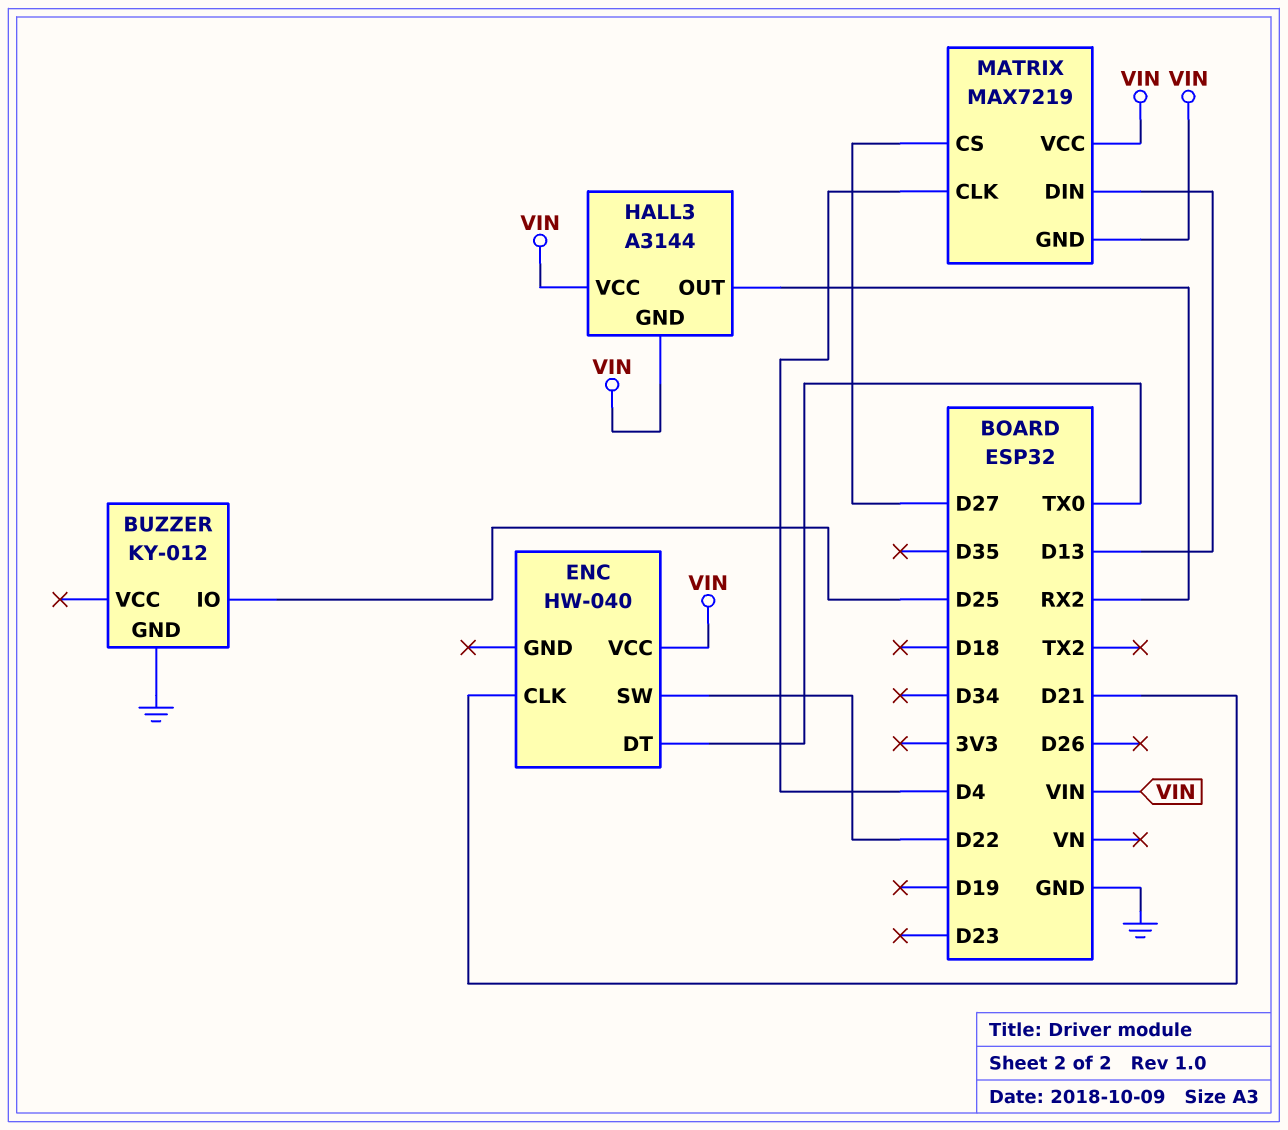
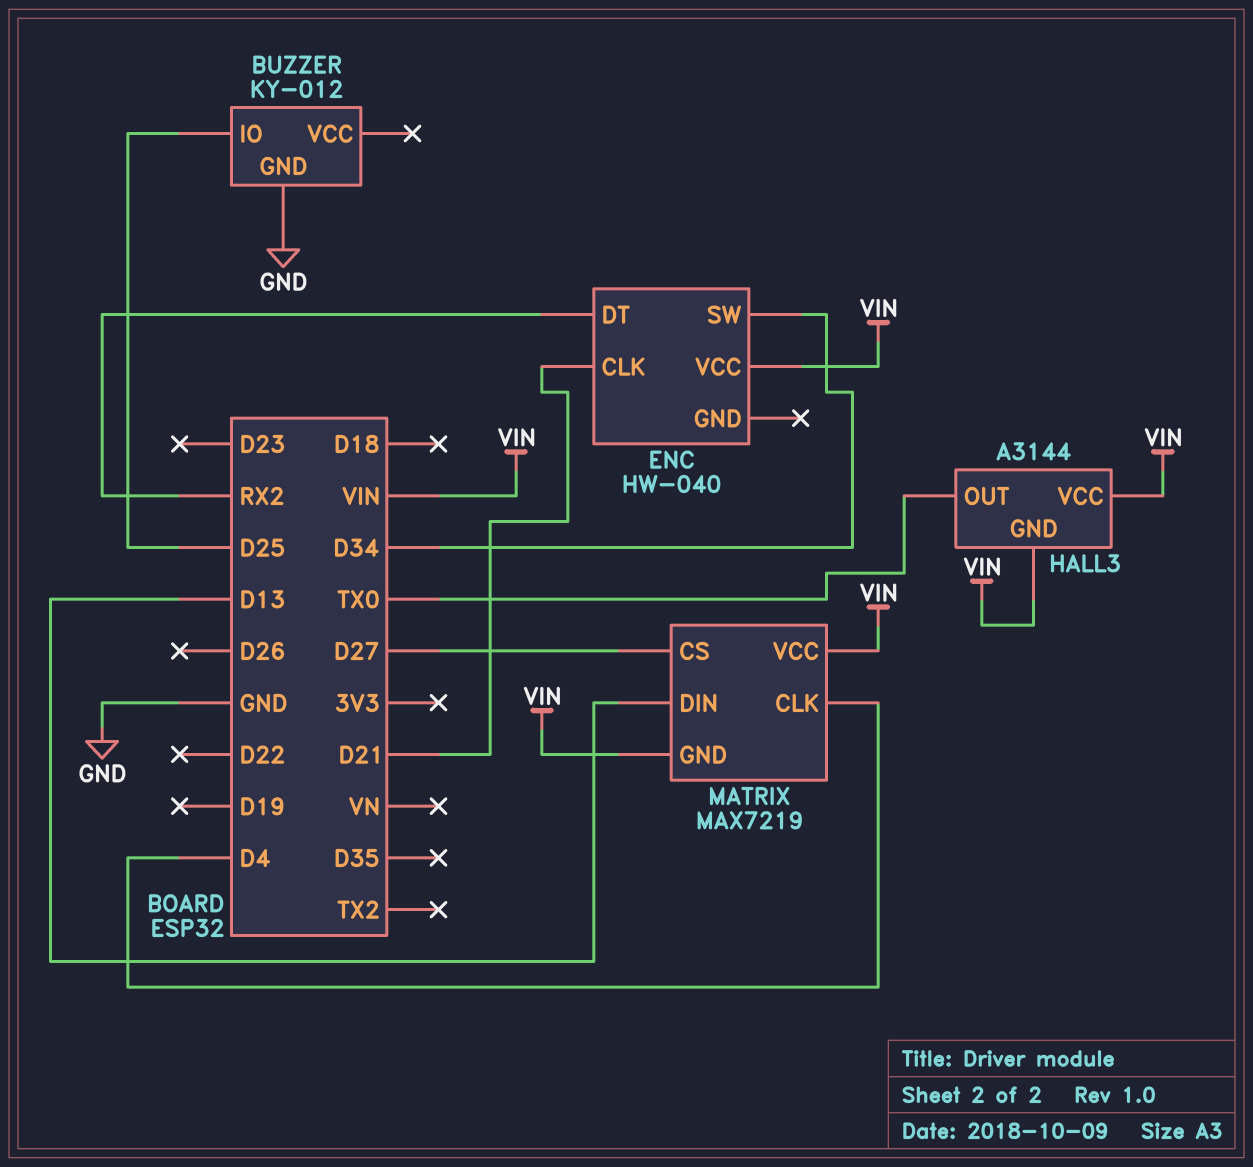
ENC pin DT: TX0 -> RX2
ENC pin SW: D22 -> D34
HALL3 pin OUT: RX2 -> TX0

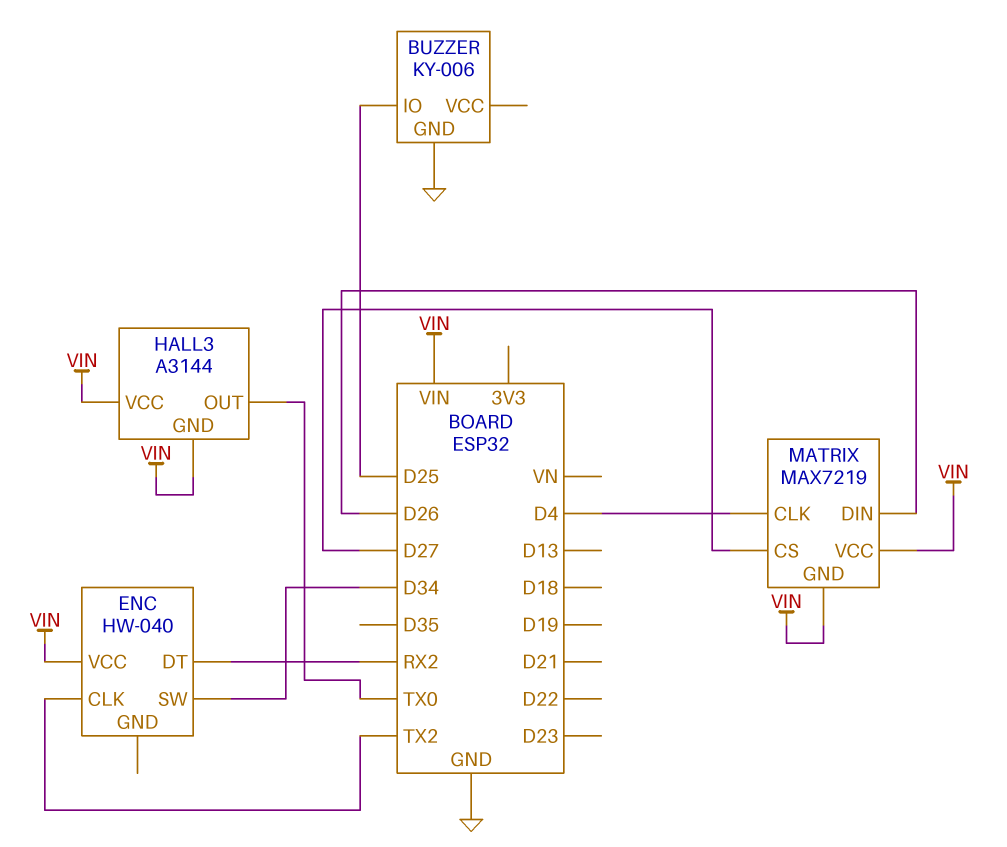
BUZZER: KY-012 -> KY-006
ENC pin CLK: D21 -> TX2
MATRIX pin DIN: D13 -> D26

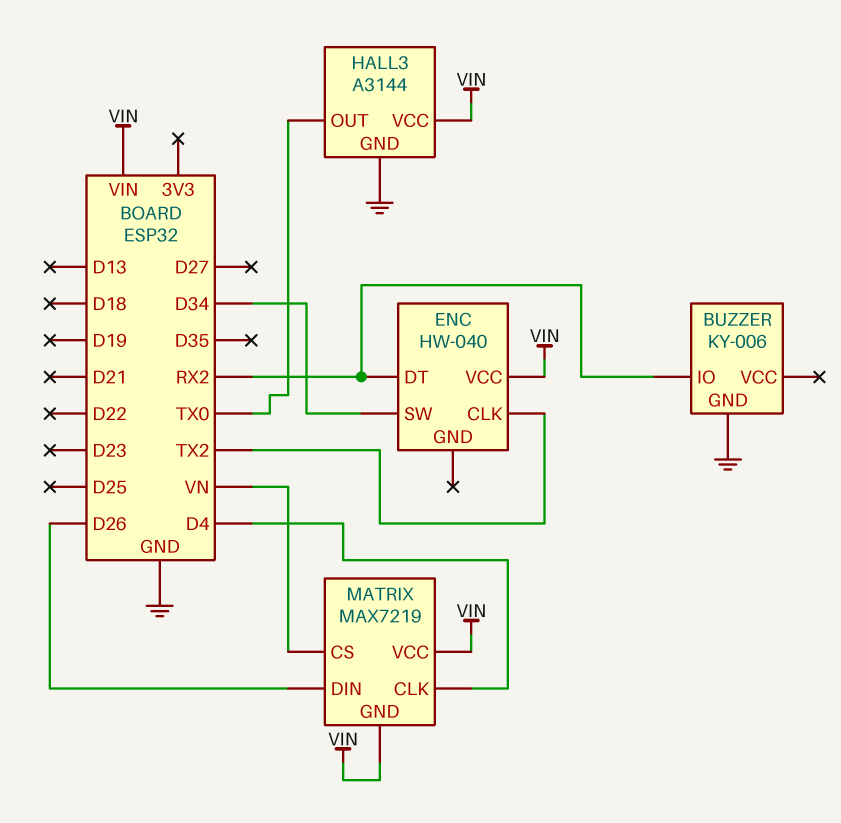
BUZZER pin IO: D25 -> RX2
HALL3 pin GND: VIN -> GND
MATRIX pin CS: D27 -> VN

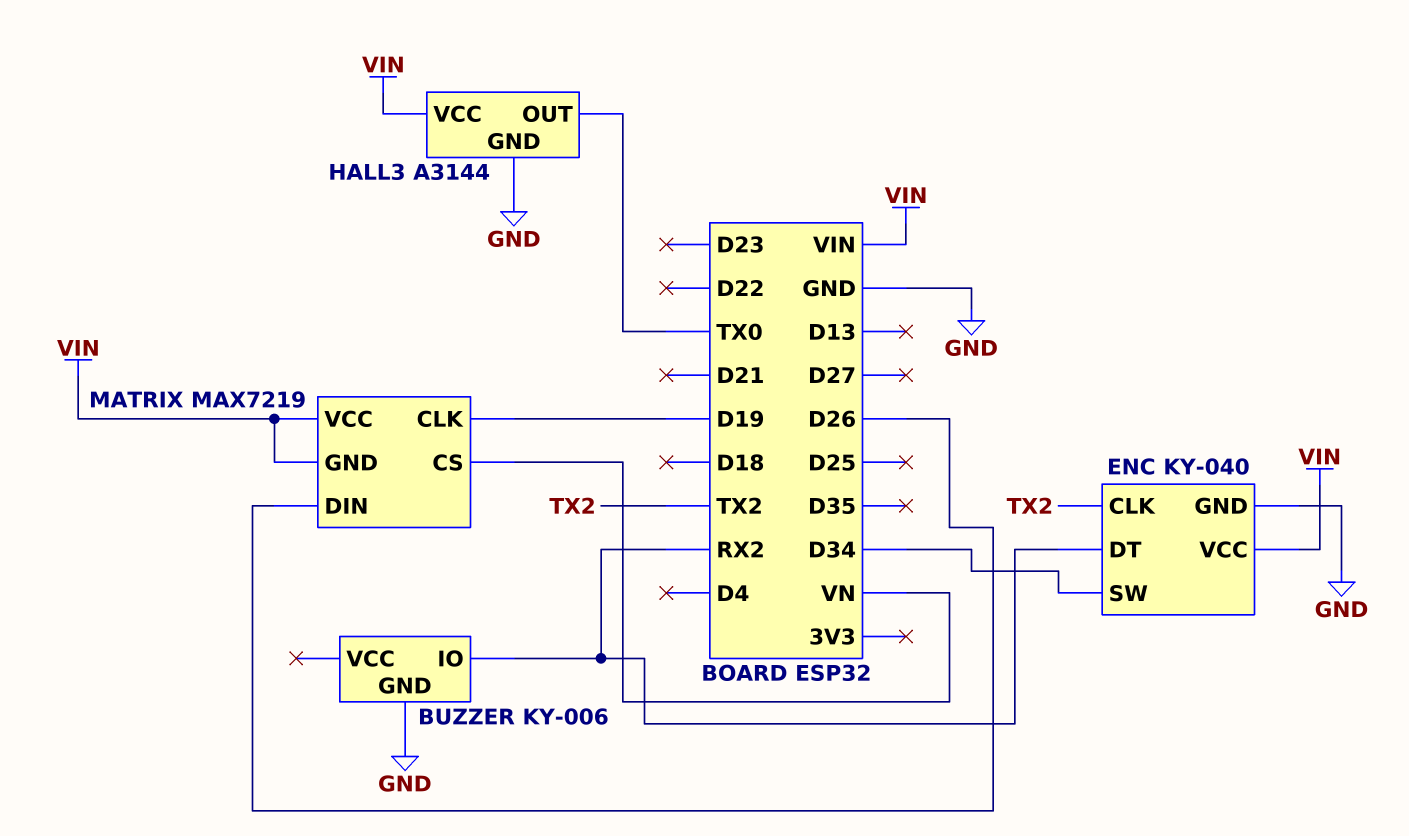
ENC: HW-040 -> KY-040
ENC pin GND: none -> GND
MATRIX pin CLK: D4 -> D19

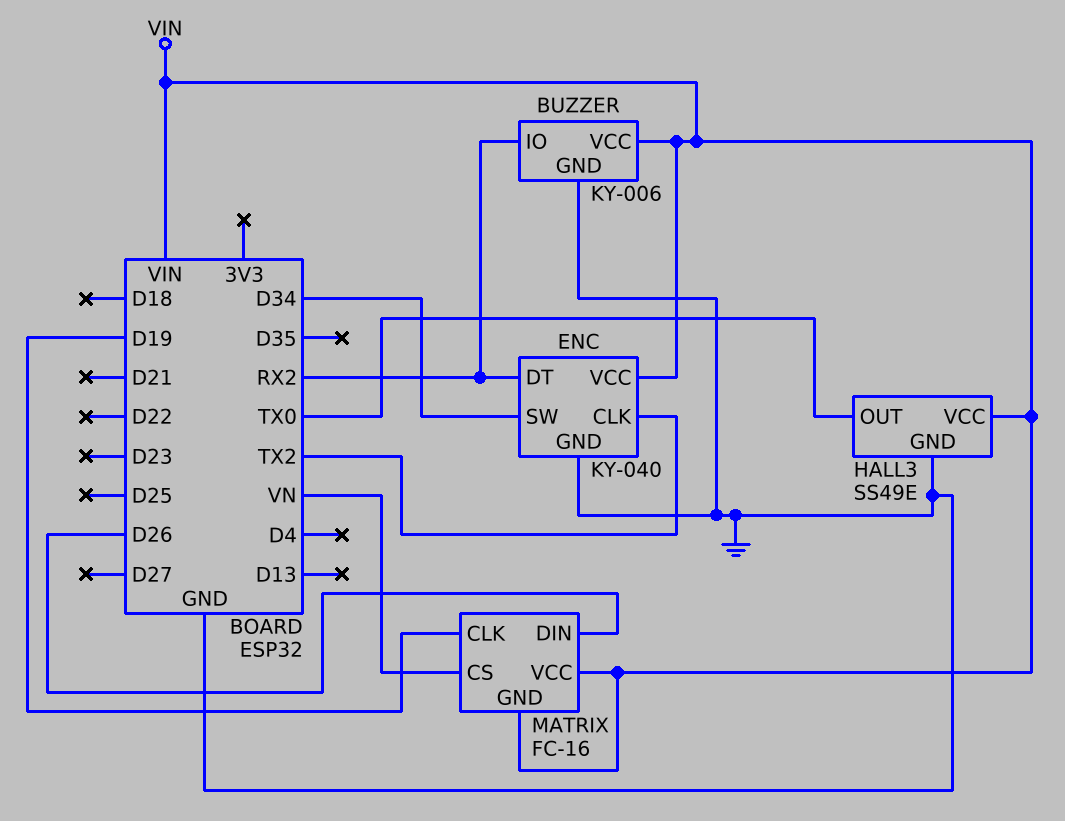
BUZZER pin VCC: none -> VIN
HALL3: A3144 -> SS49E
MATRIX: MAX7219 -> FC-16

